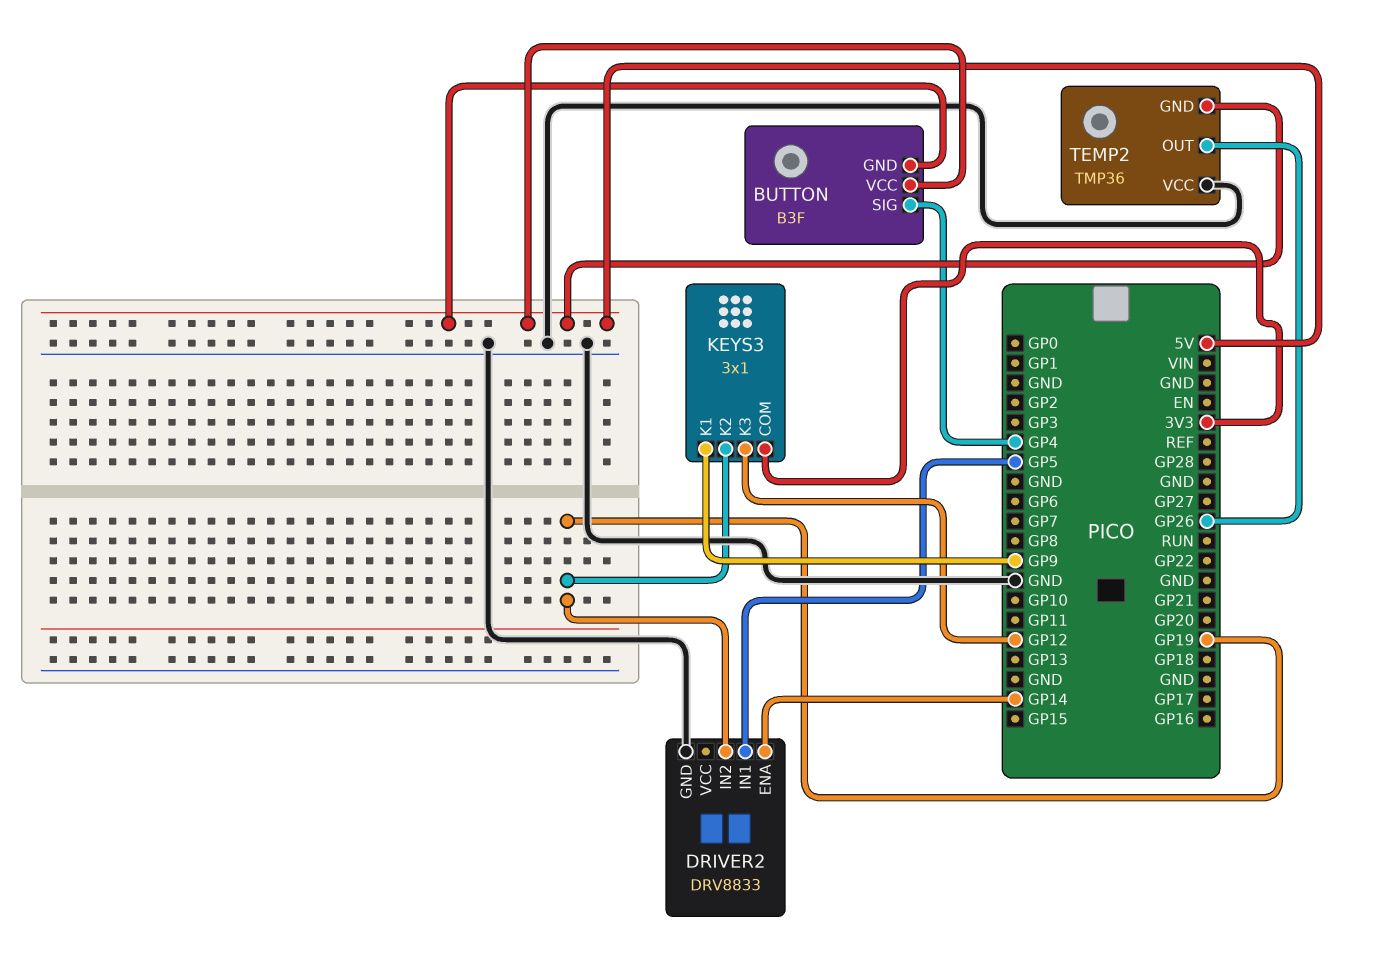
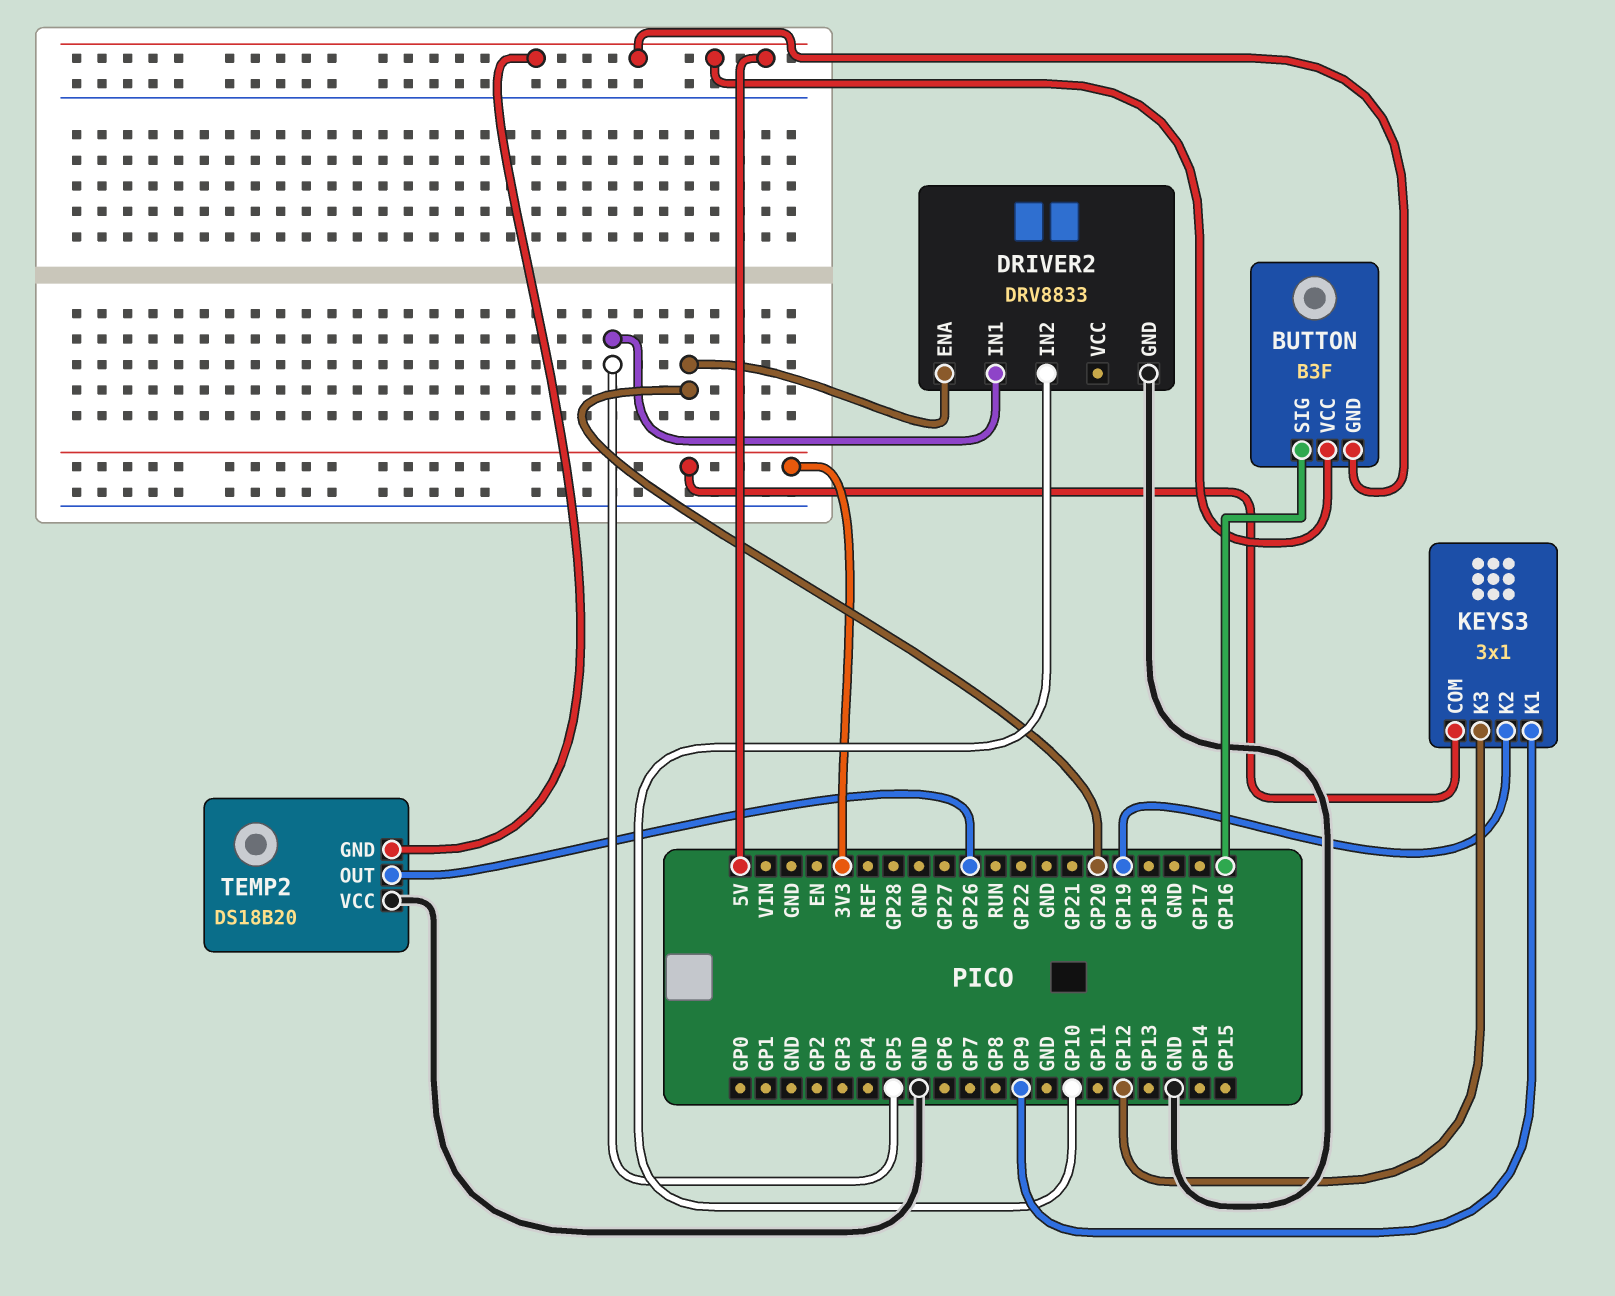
BUTTON pin SIG: GP4 -> GP16
DRIVER2 pin ENA: GP14 -> GP20
DRIVER2 pin IN2: GP19 -> GP10
TEMP2: TMP36 -> DS18B20

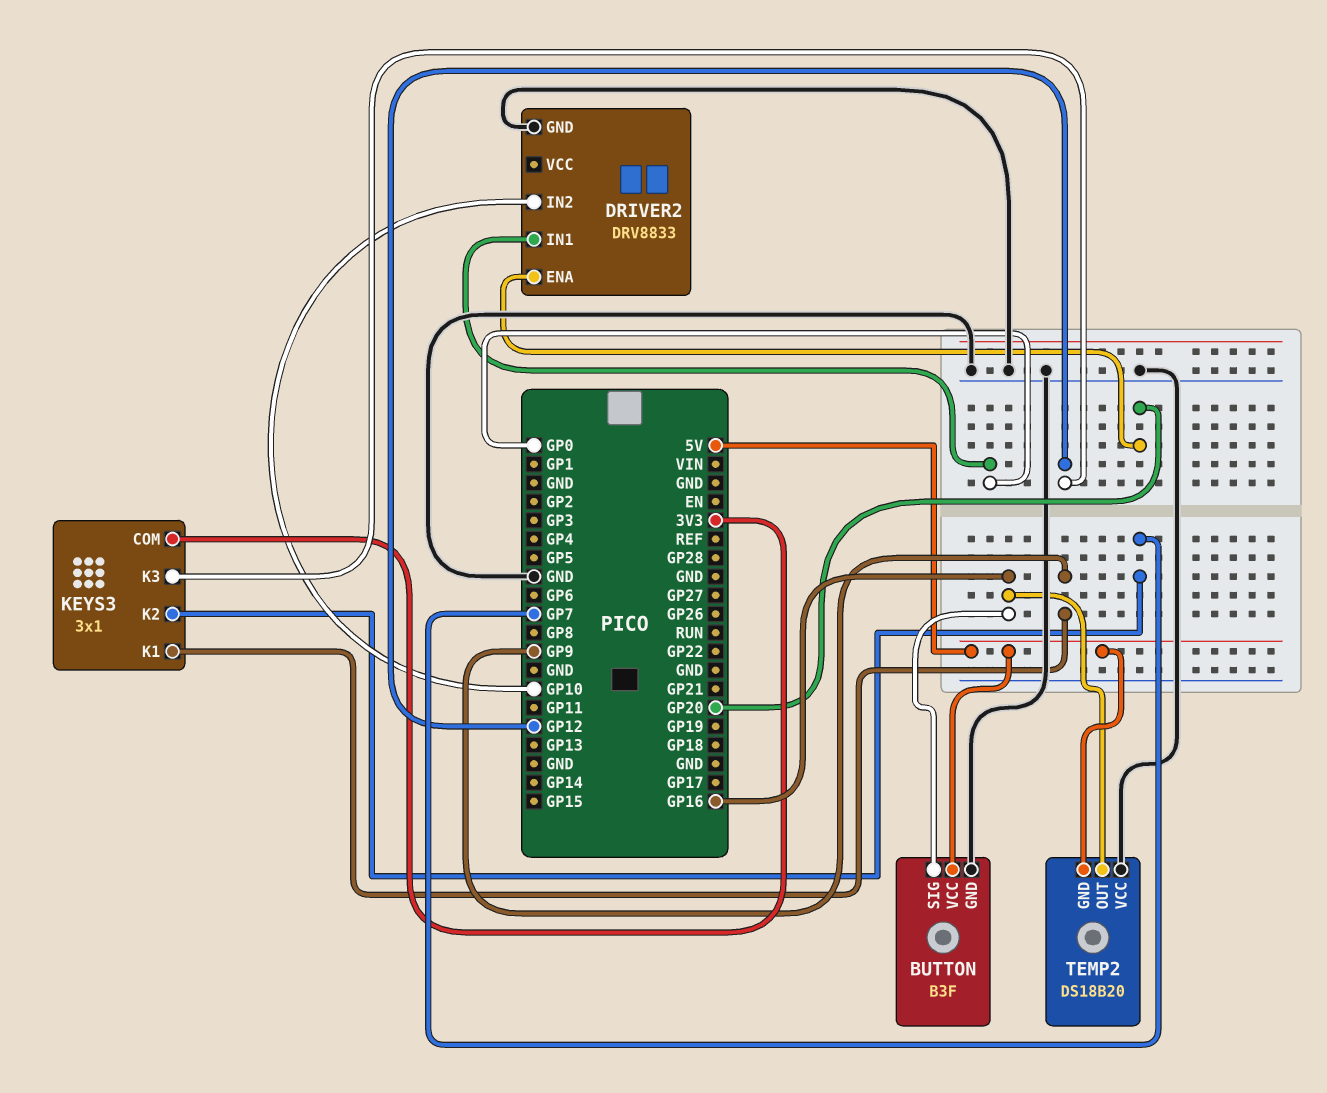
BUTTON pin GND: 5V -> GND
DRIVER2 pin IN1: GP5 -> GP0
KEYS3 pin K2: GP19 -> GP7
TEMP2 pin OUT: GP26 -> GP16

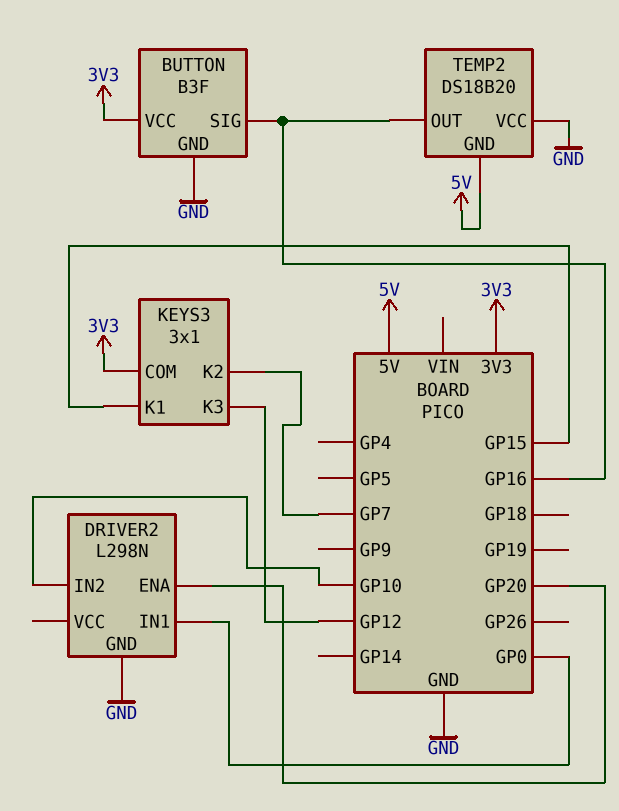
BUTTON pin VCC: 5V -> 3V3
DRIVER2: DRV8833 -> L298N
KEYS3 pin K1: GP9 -> GP15

